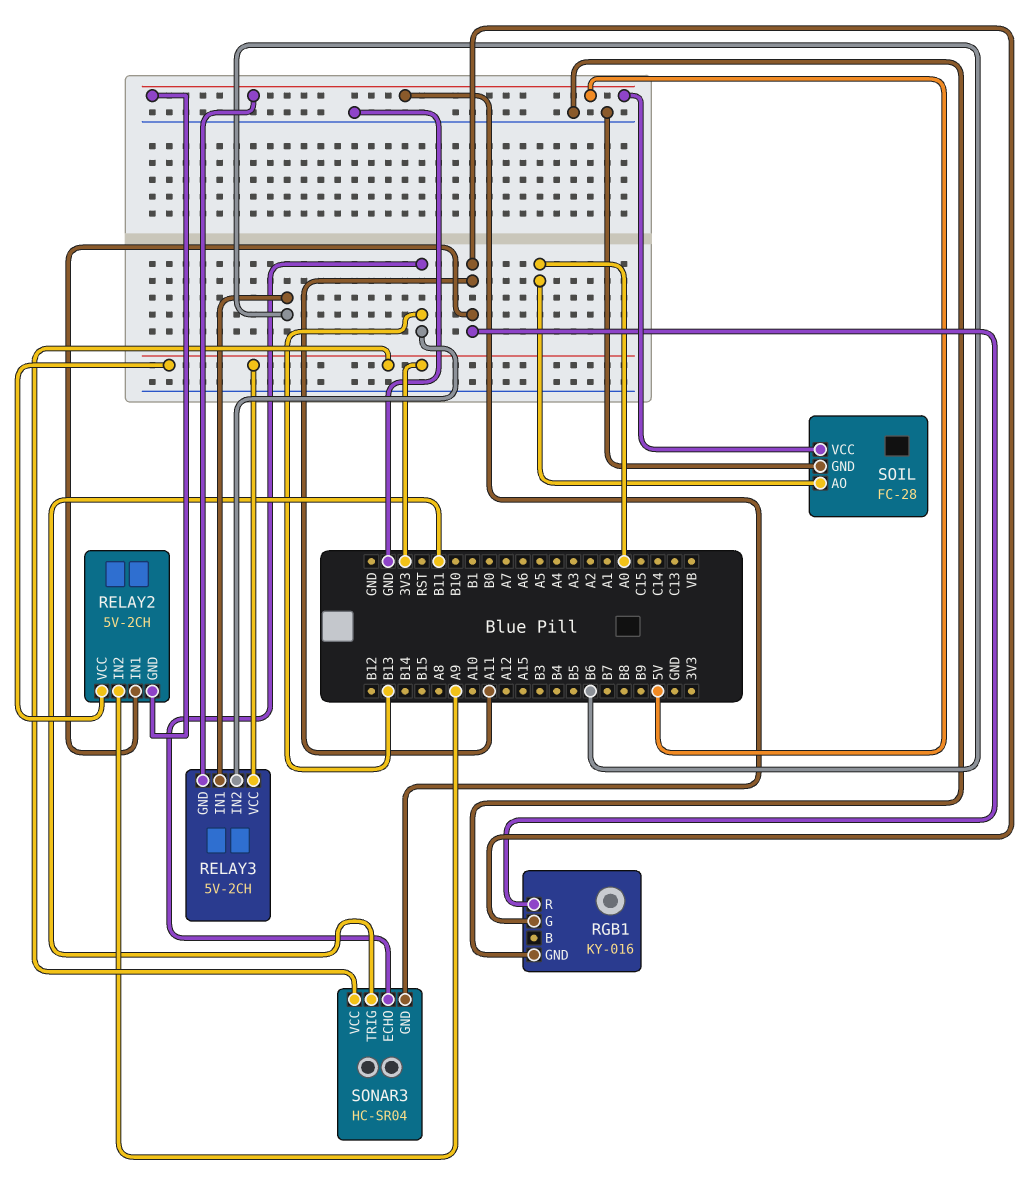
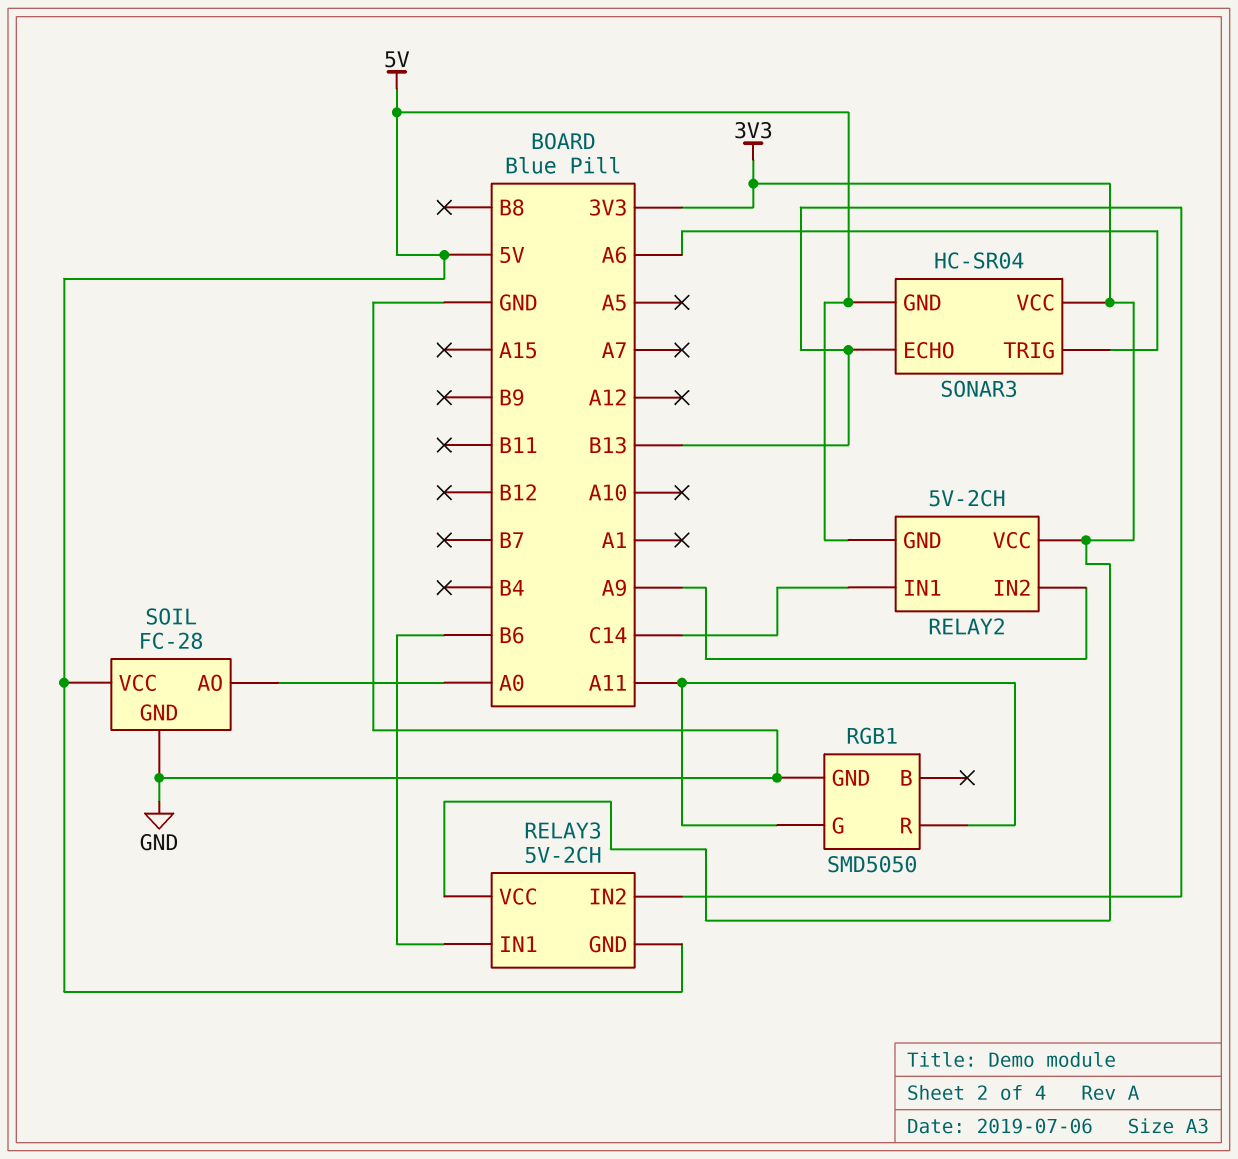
RELAY2 pin IN1: A11 -> C14
RGB1: KY-016 -> SMD5050
SONAR3 pin TRIG: B11 -> A6

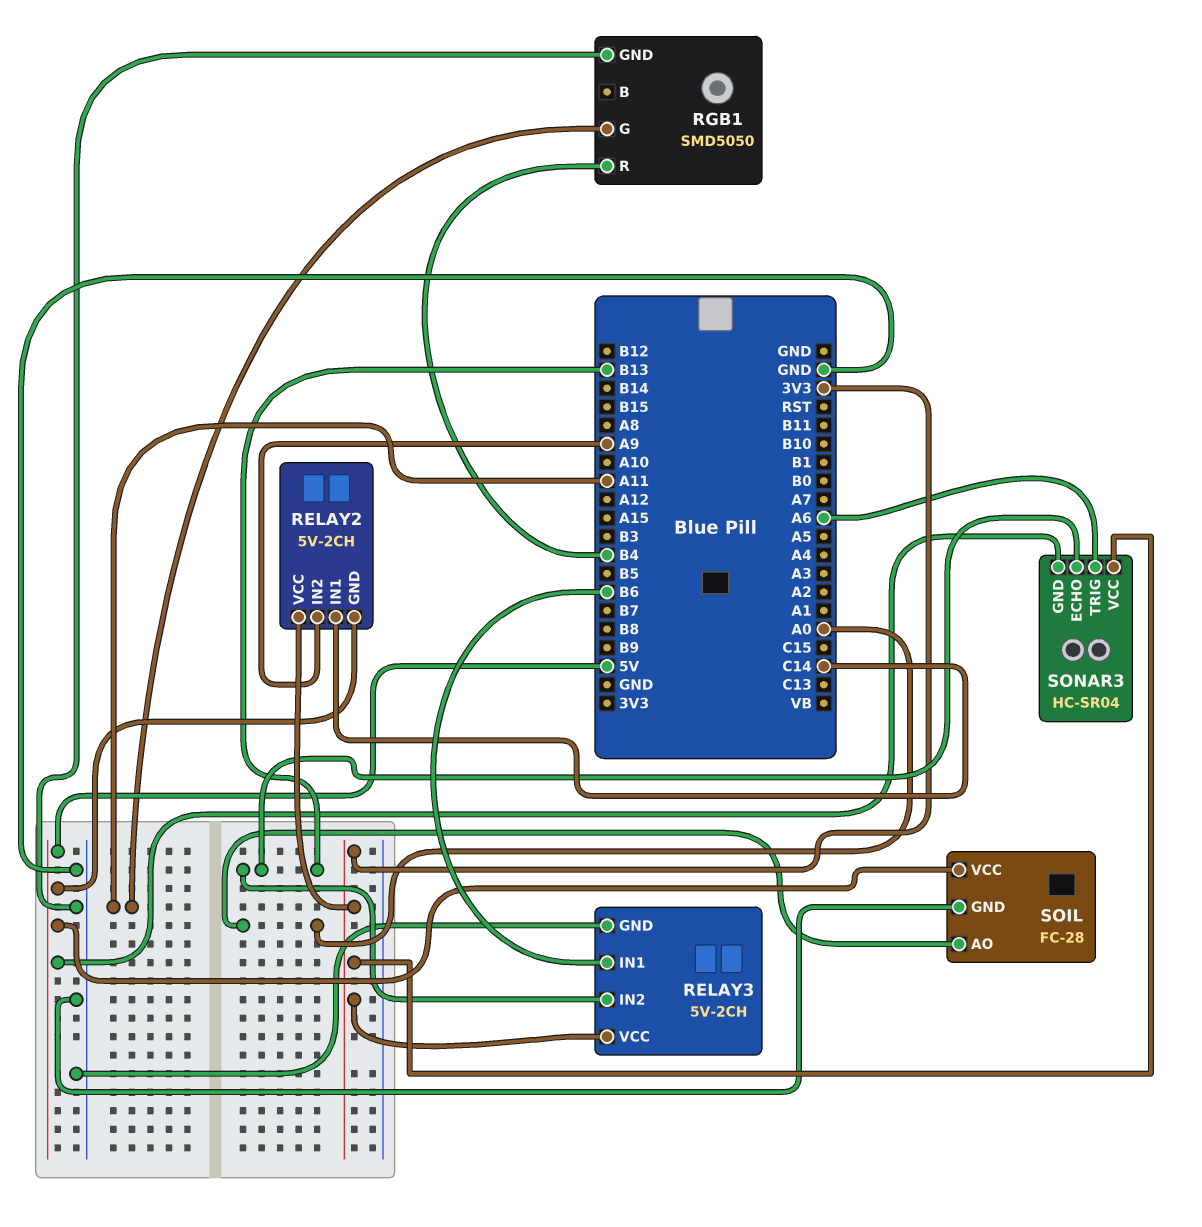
RELAY3 pin GND: 5V -> GND
RGB1 pin R: A11 -> B4

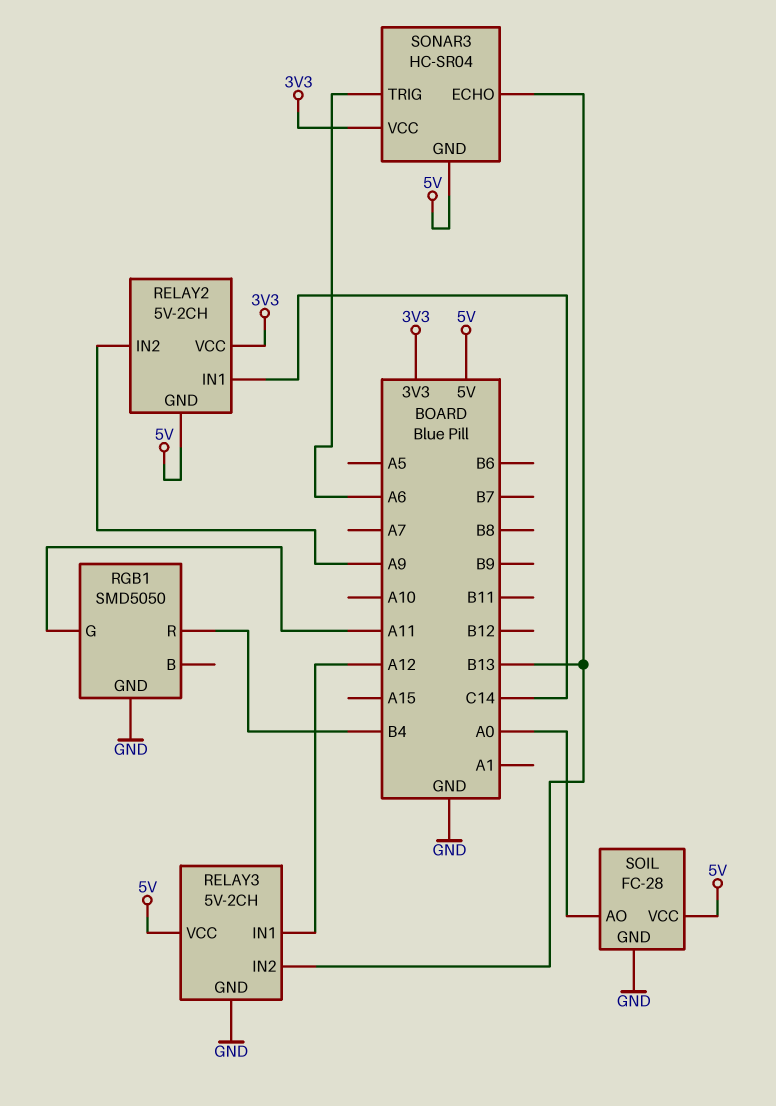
RELAY3 pin IN1: B6 -> A12
RELAY3 pin VCC: 3V3 -> 5V

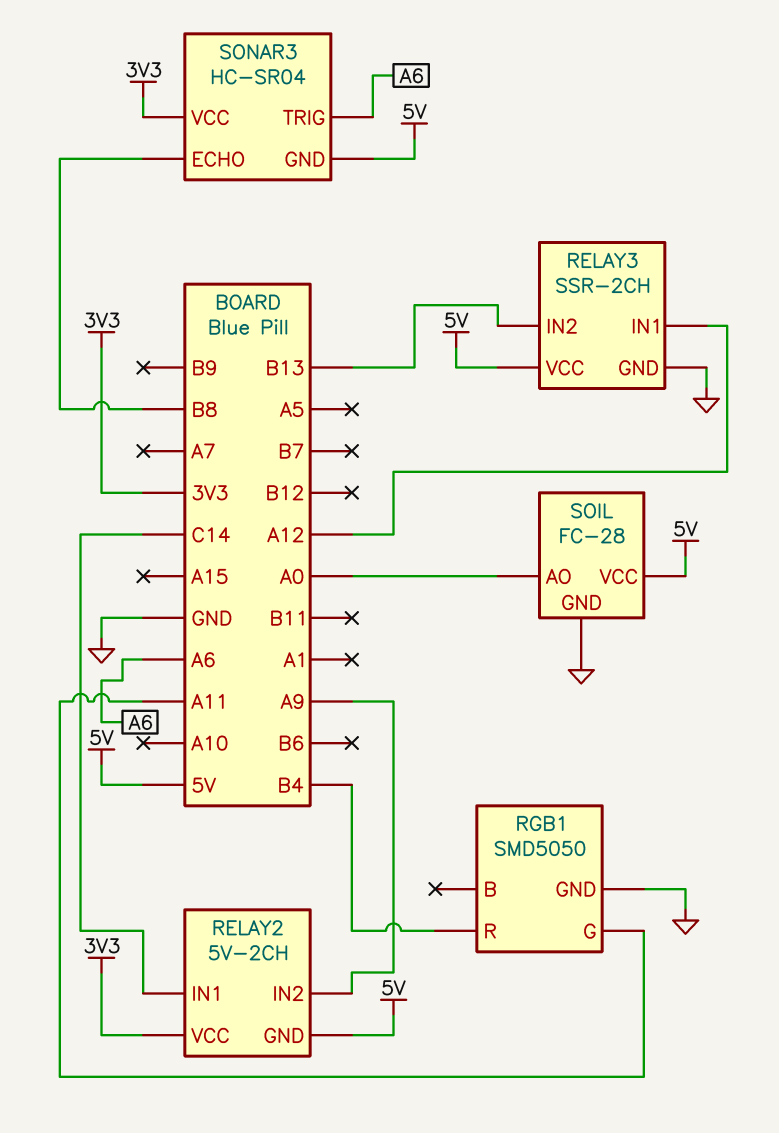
RELAY3: 5V-2CH -> SSR-2CH
SONAR3 pin ECHO: B13 -> B8

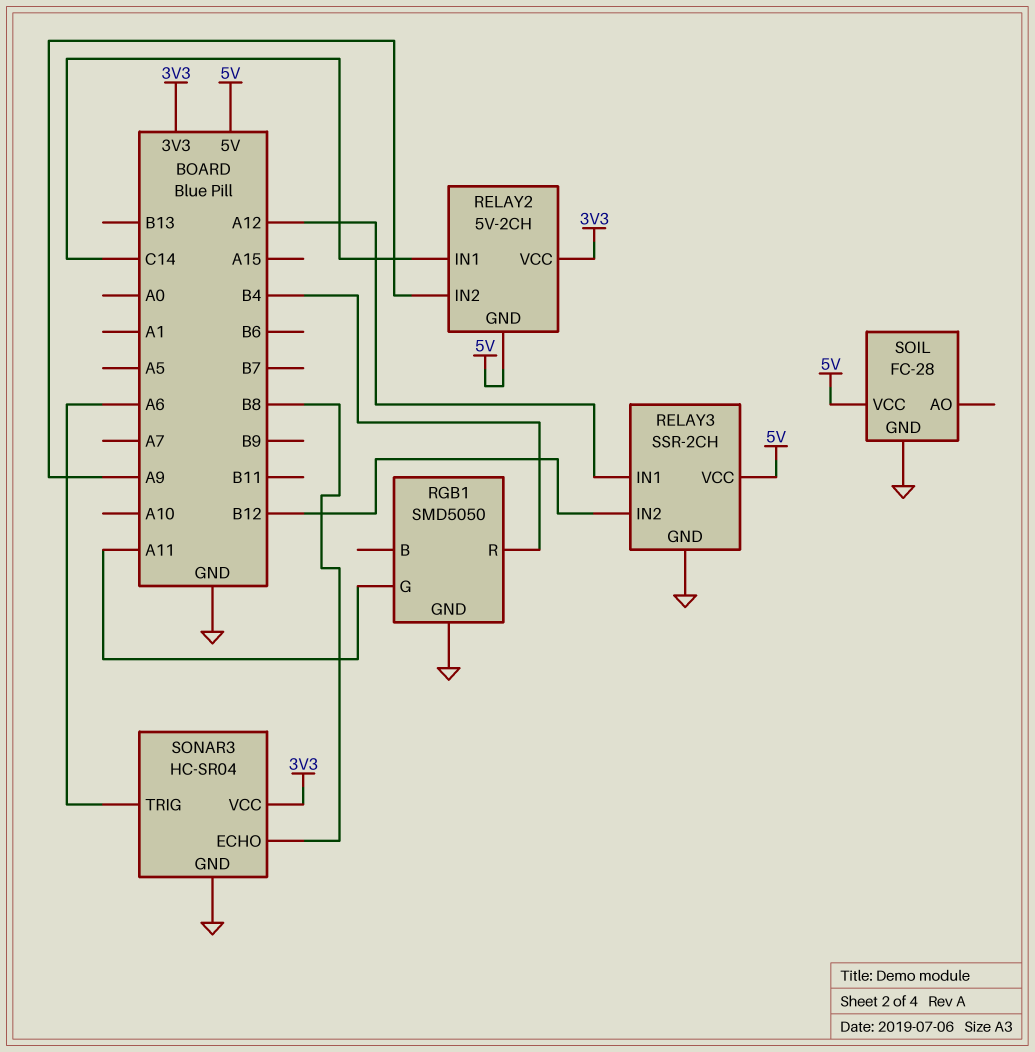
RELAY3 pin IN2: B13 -> B12
SOIL pin AO: A0 -> none
SONAR3 pin GND: 5V -> GND

